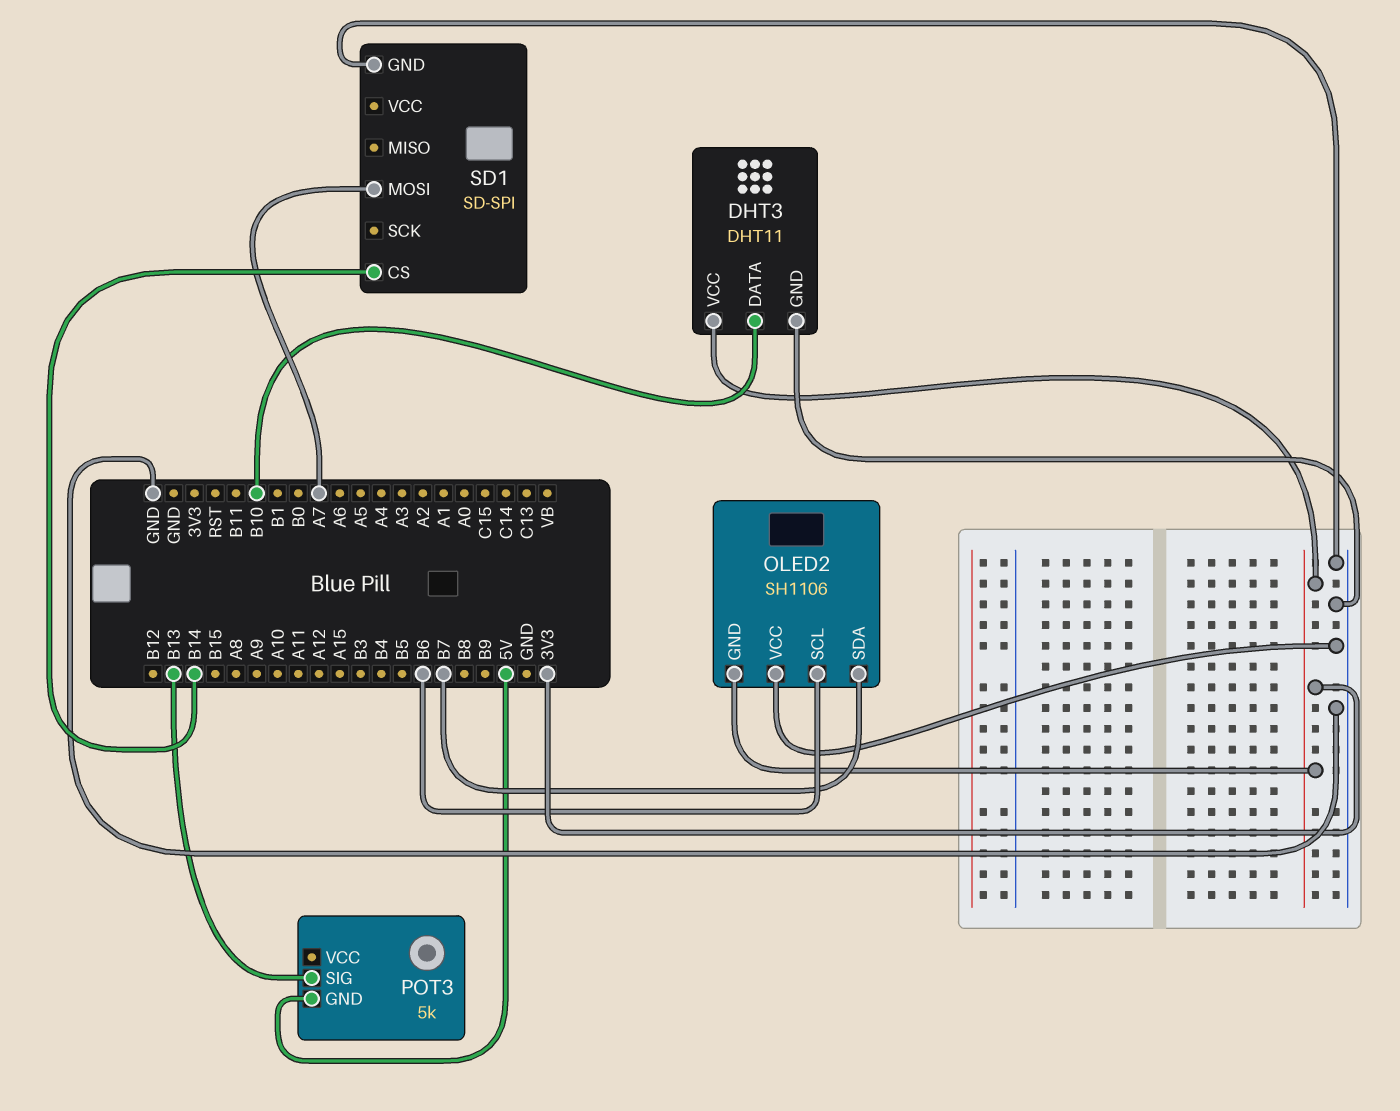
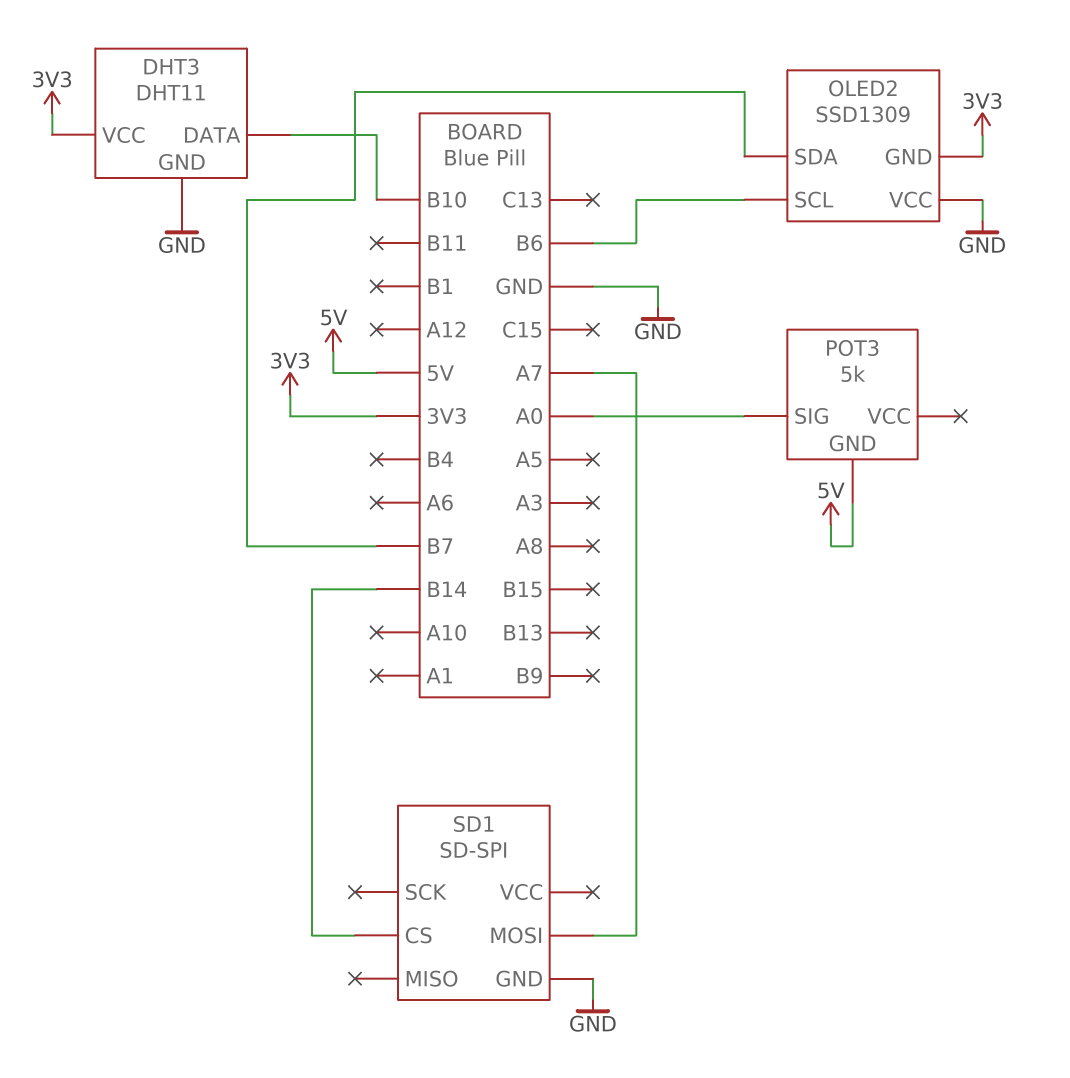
OLED2: SH1106 -> SSD1309
POT3 pin SIG: B13 -> A0

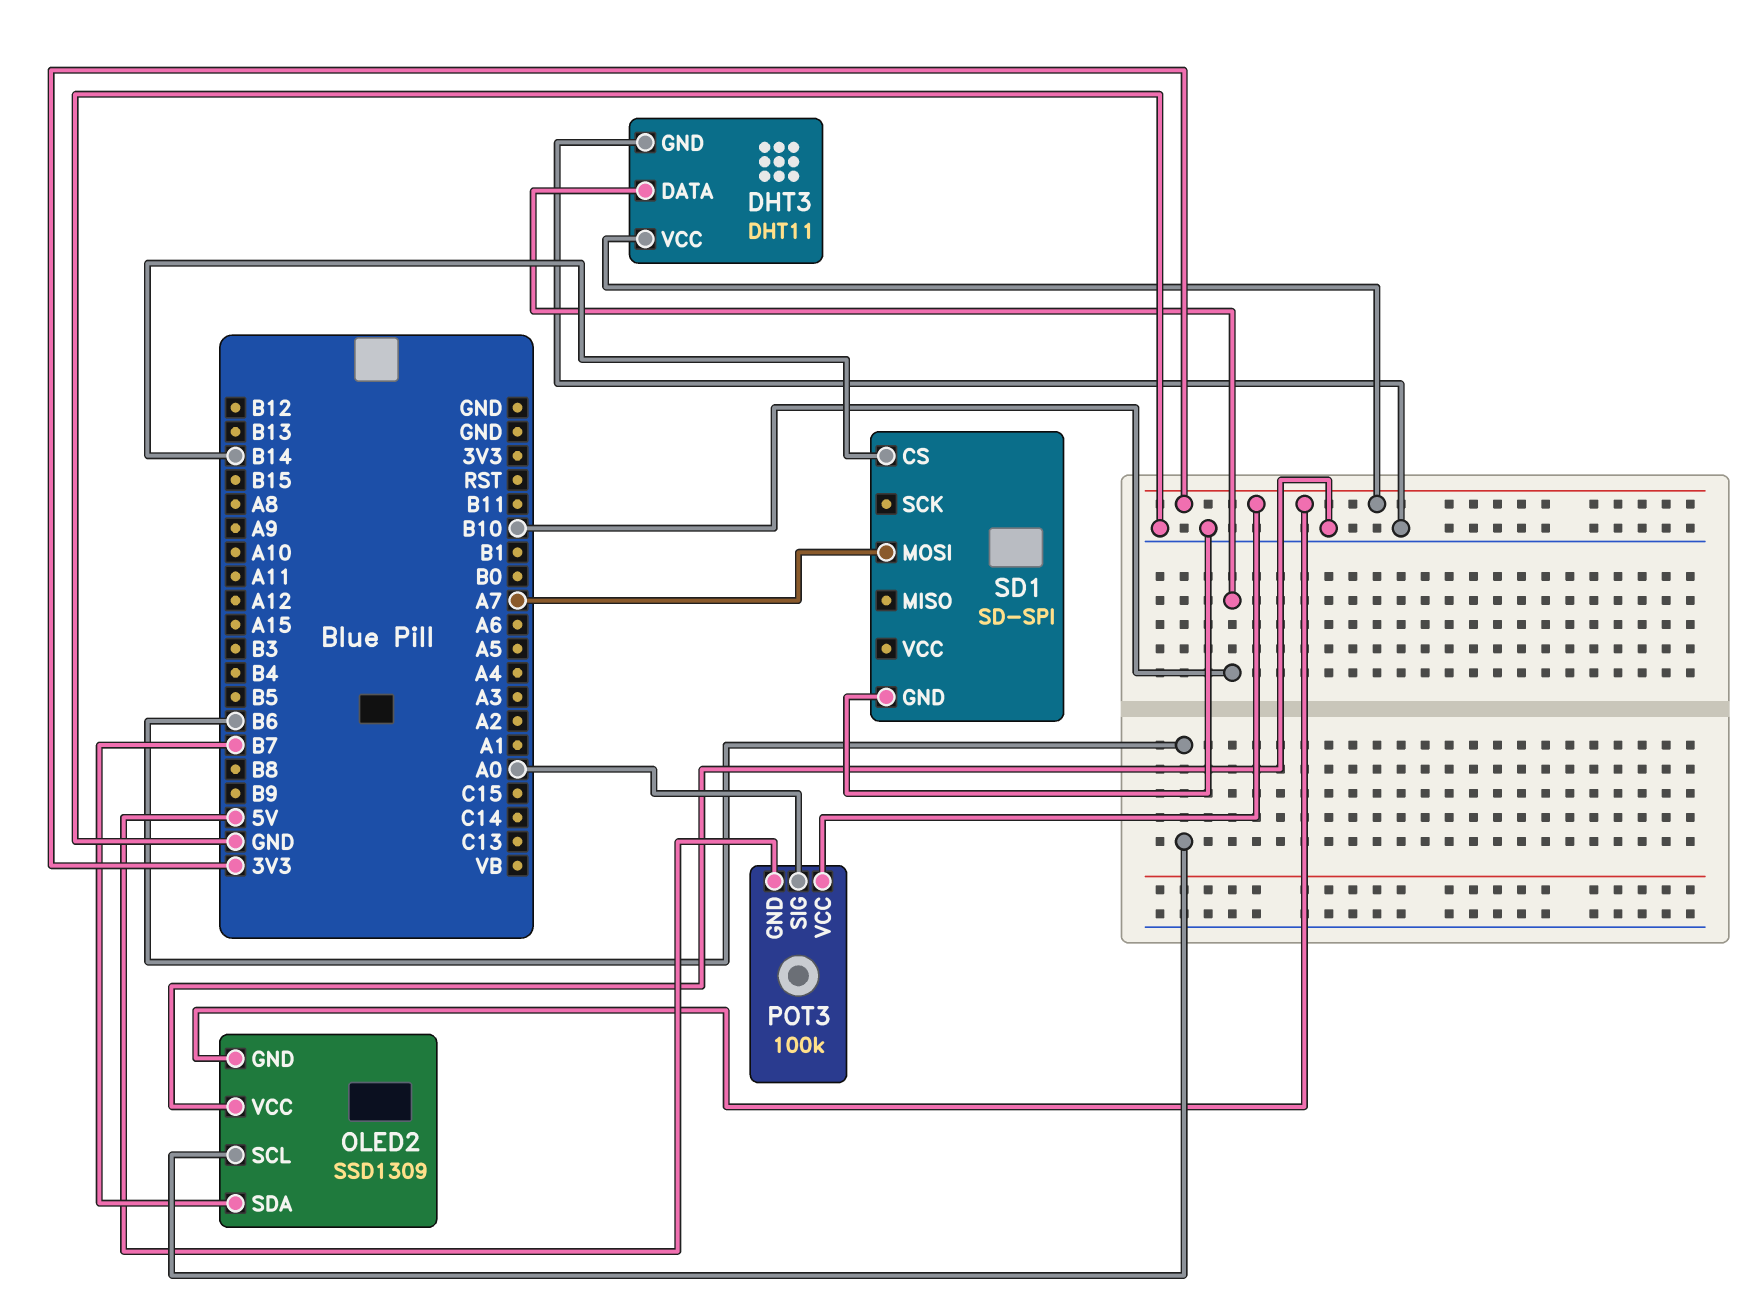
POT3: 5k -> 100k
POT3 pin VCC: none -> 3V3

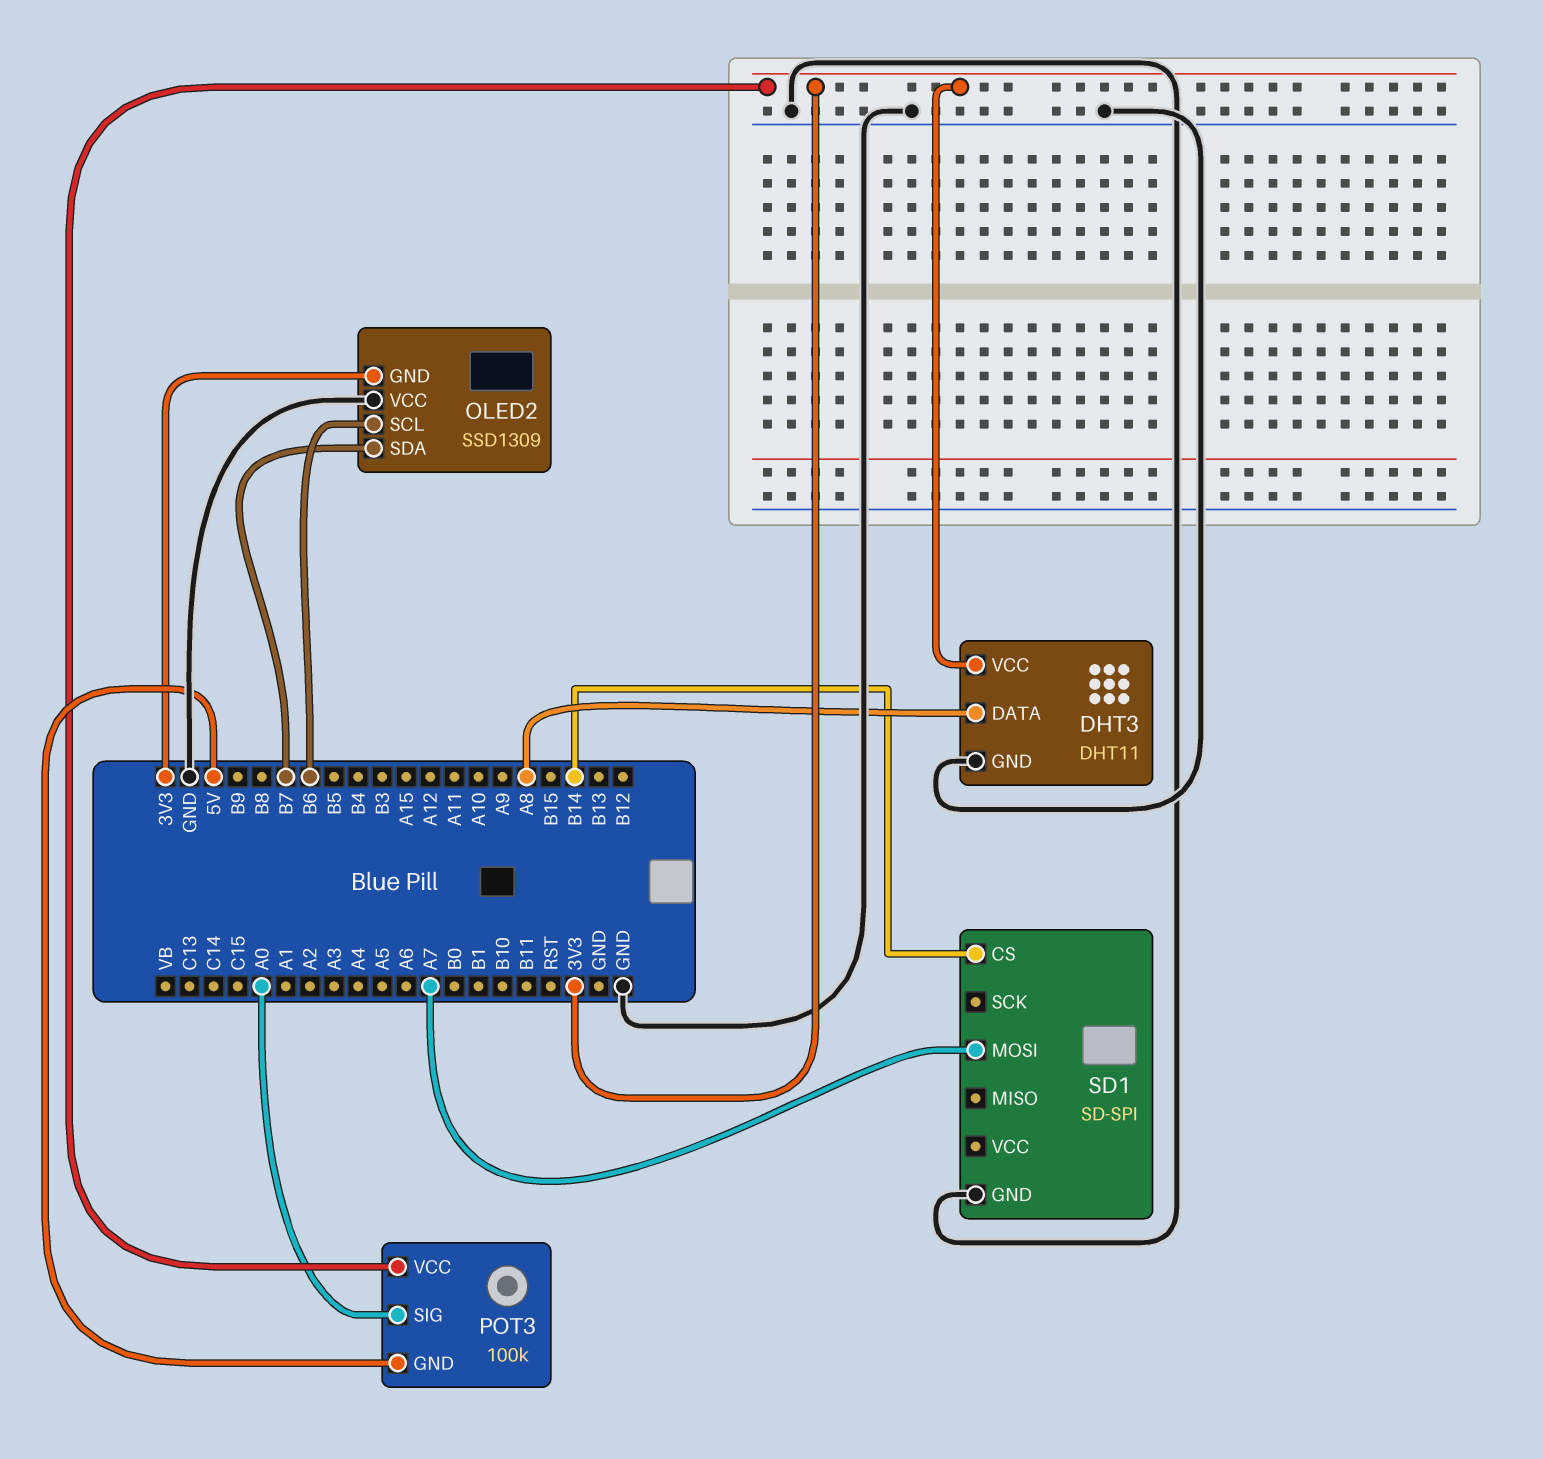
DHT3 pin DATA: B10 -> A8

